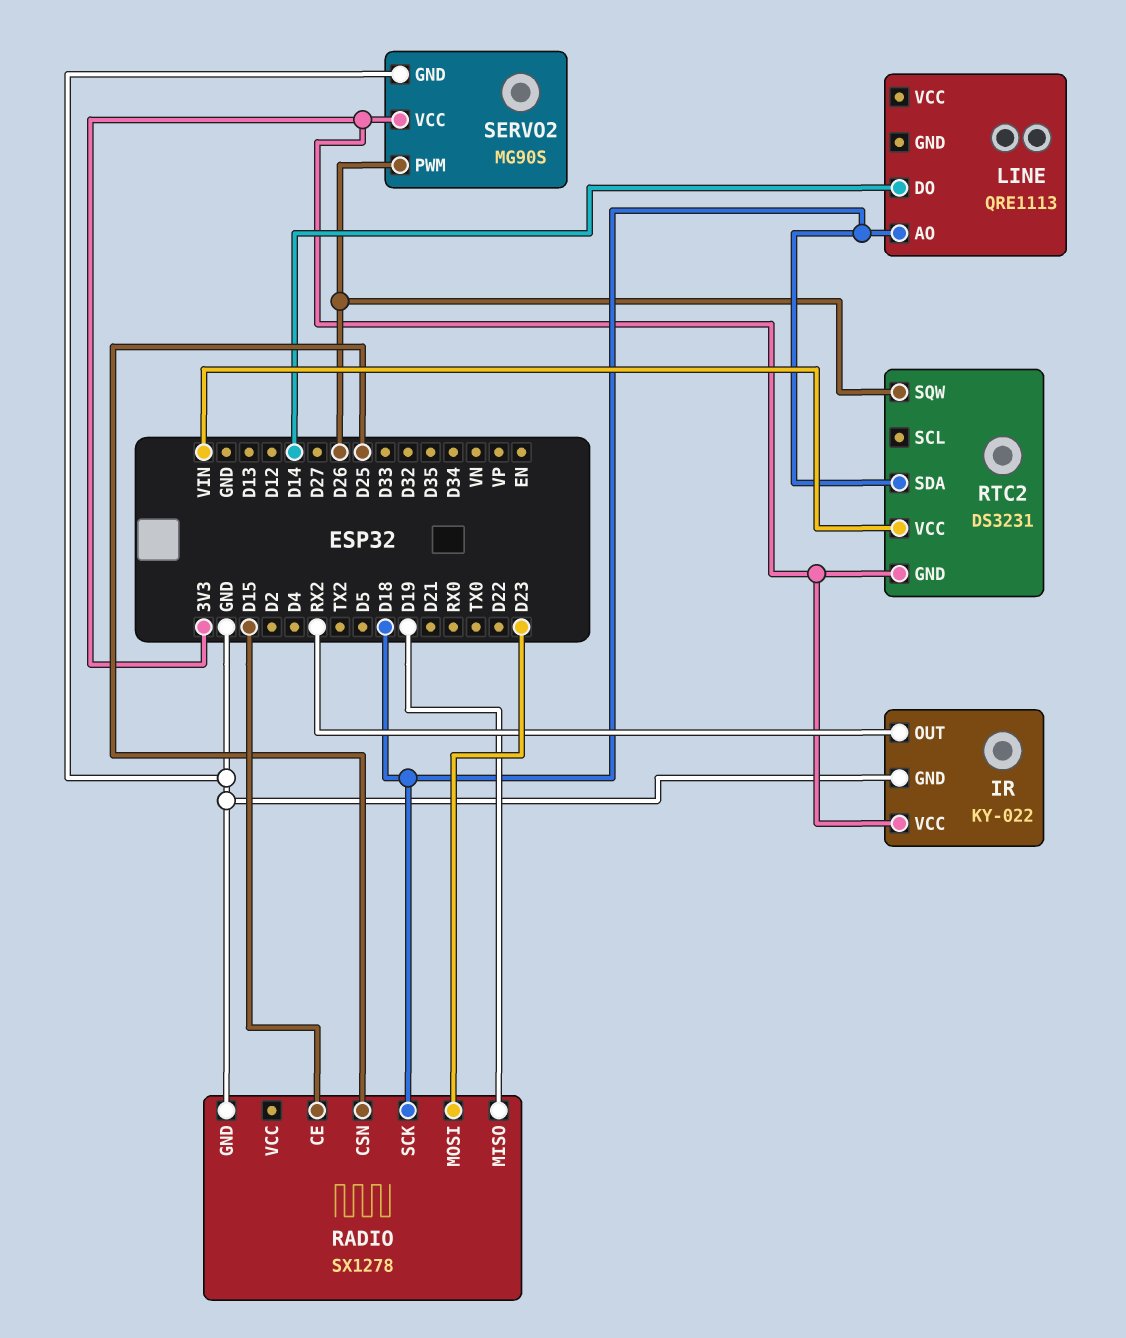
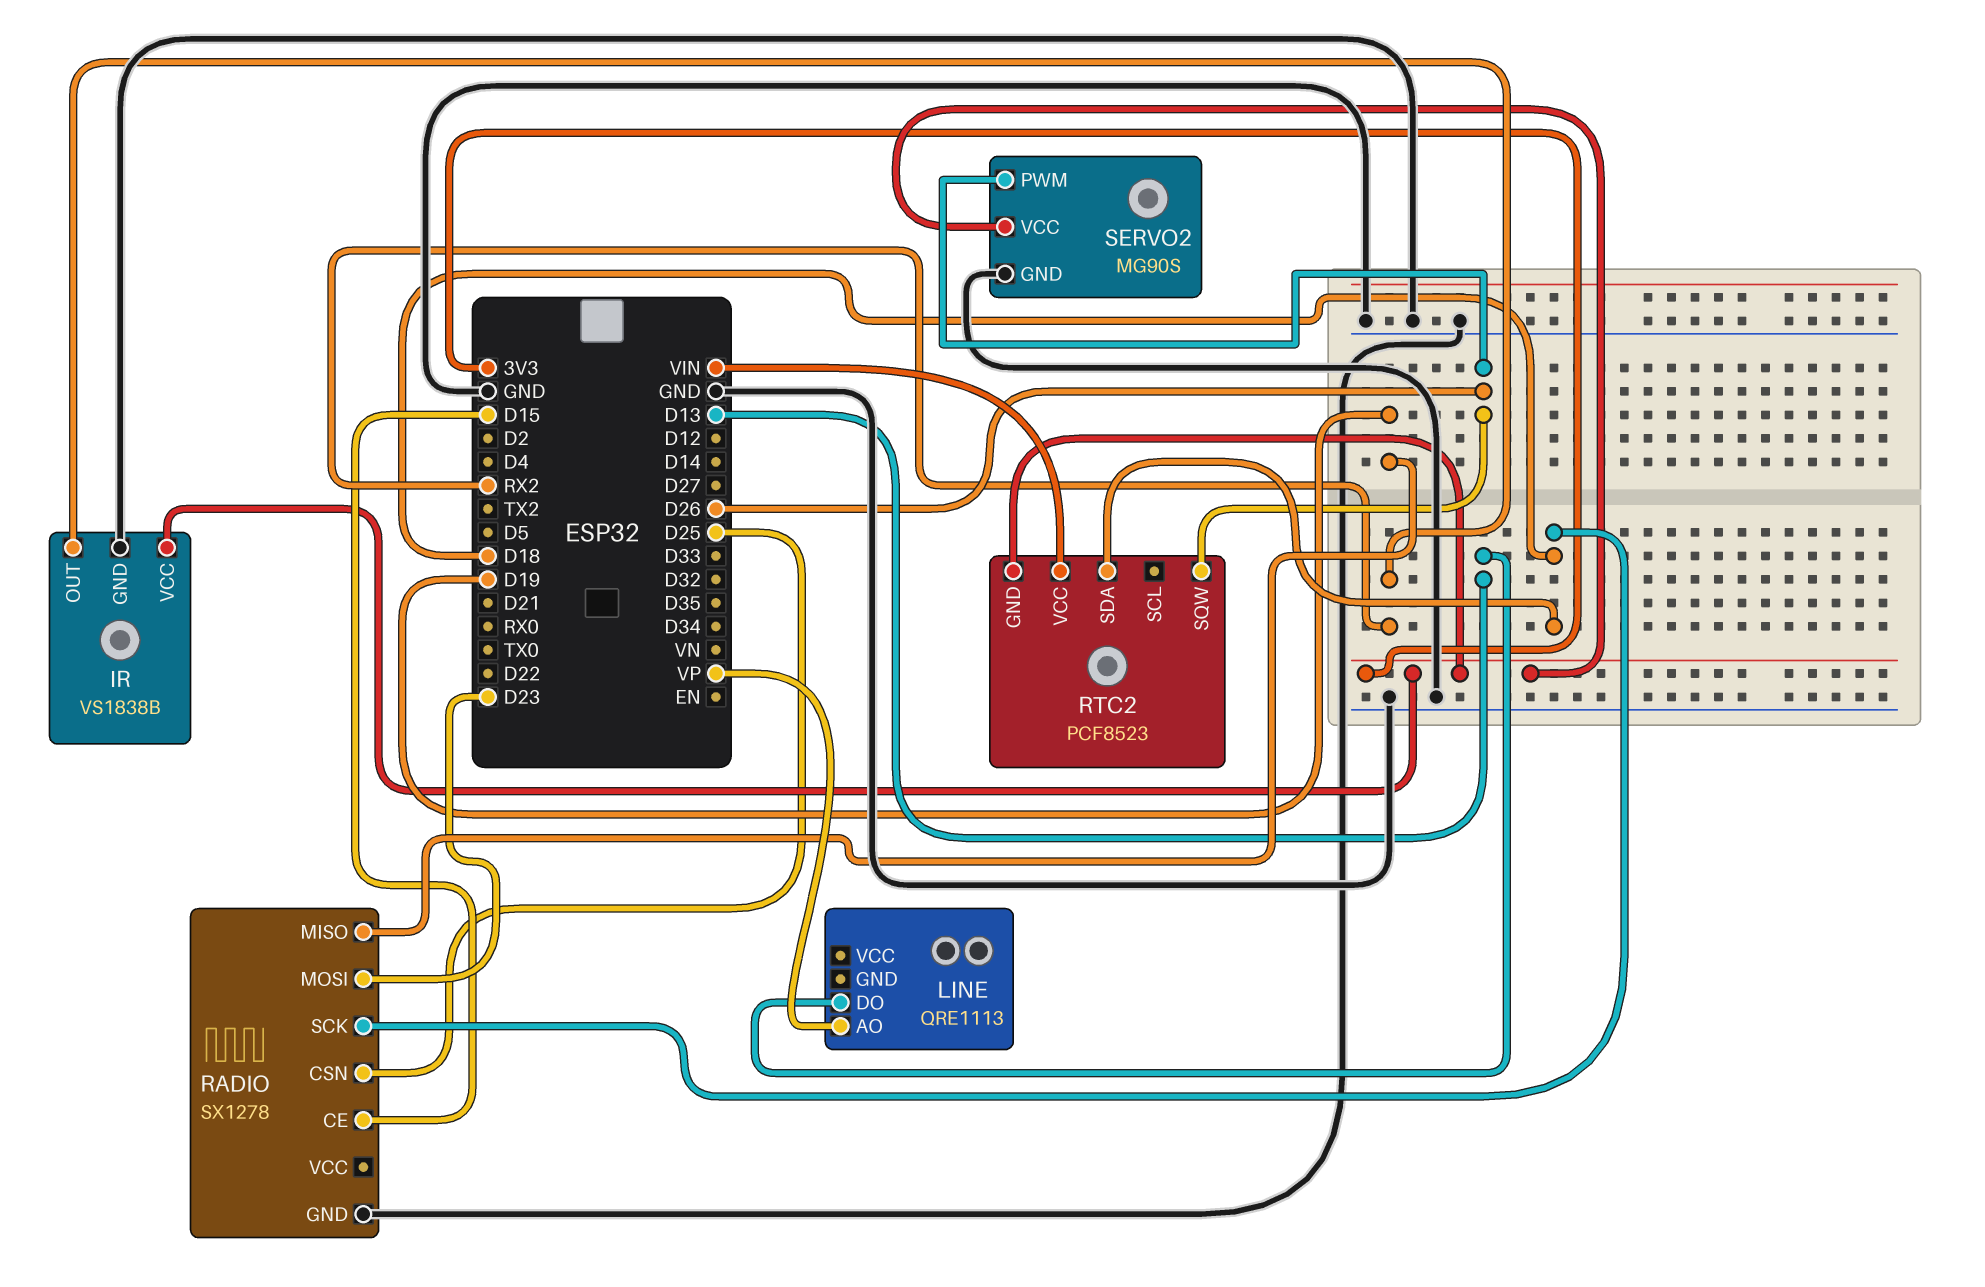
IR: KY-022 -> VS1838B
LINE pin AO: D18 -> VP
LINE pin DO: D14 -> D13
RTC2: DS3231 -> PCF8523

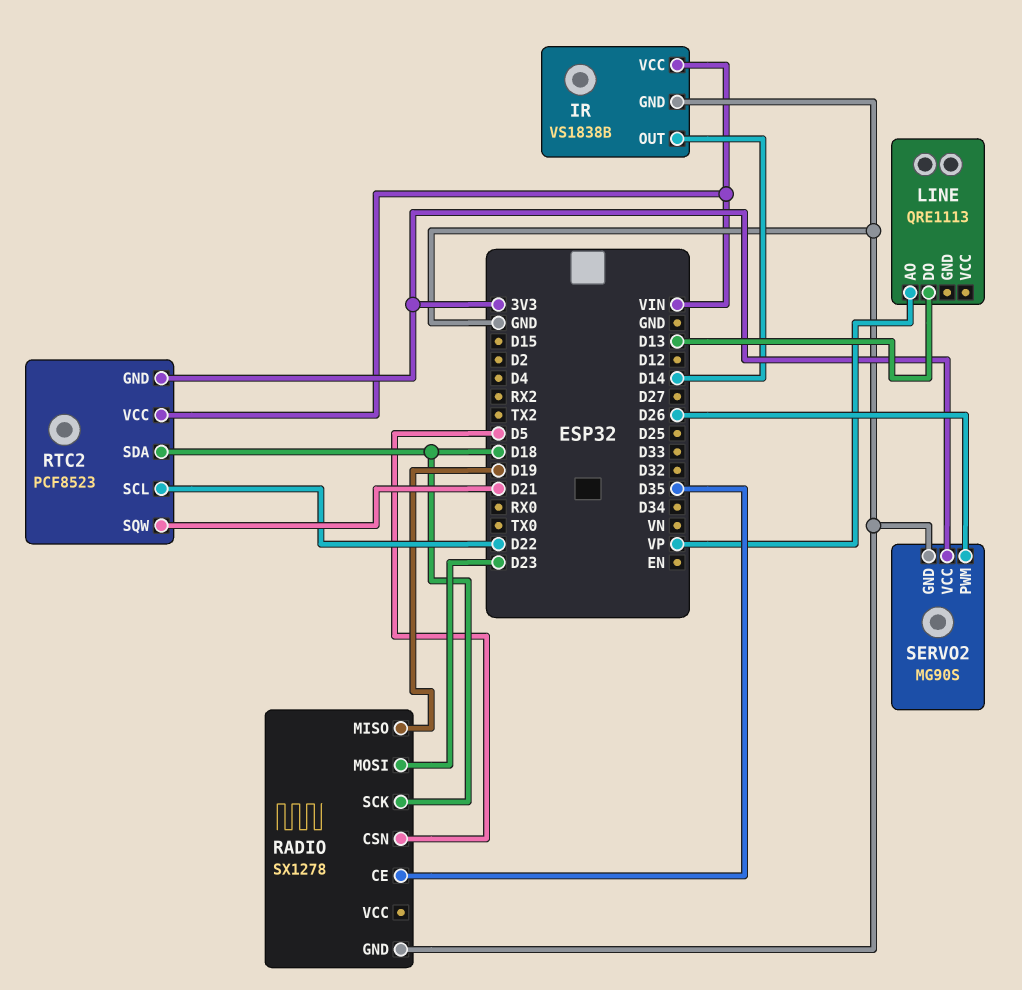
IR pin OUT: RX2 -> D14
IR pin VCC: 3V3 -> VIN
RADIO pin CE: D15 -> D35
RADIO pin CSN: D25 -> D5
RTC2 pin SCL: none -> D22
RTC2 pin SQW: D26 -> D21

